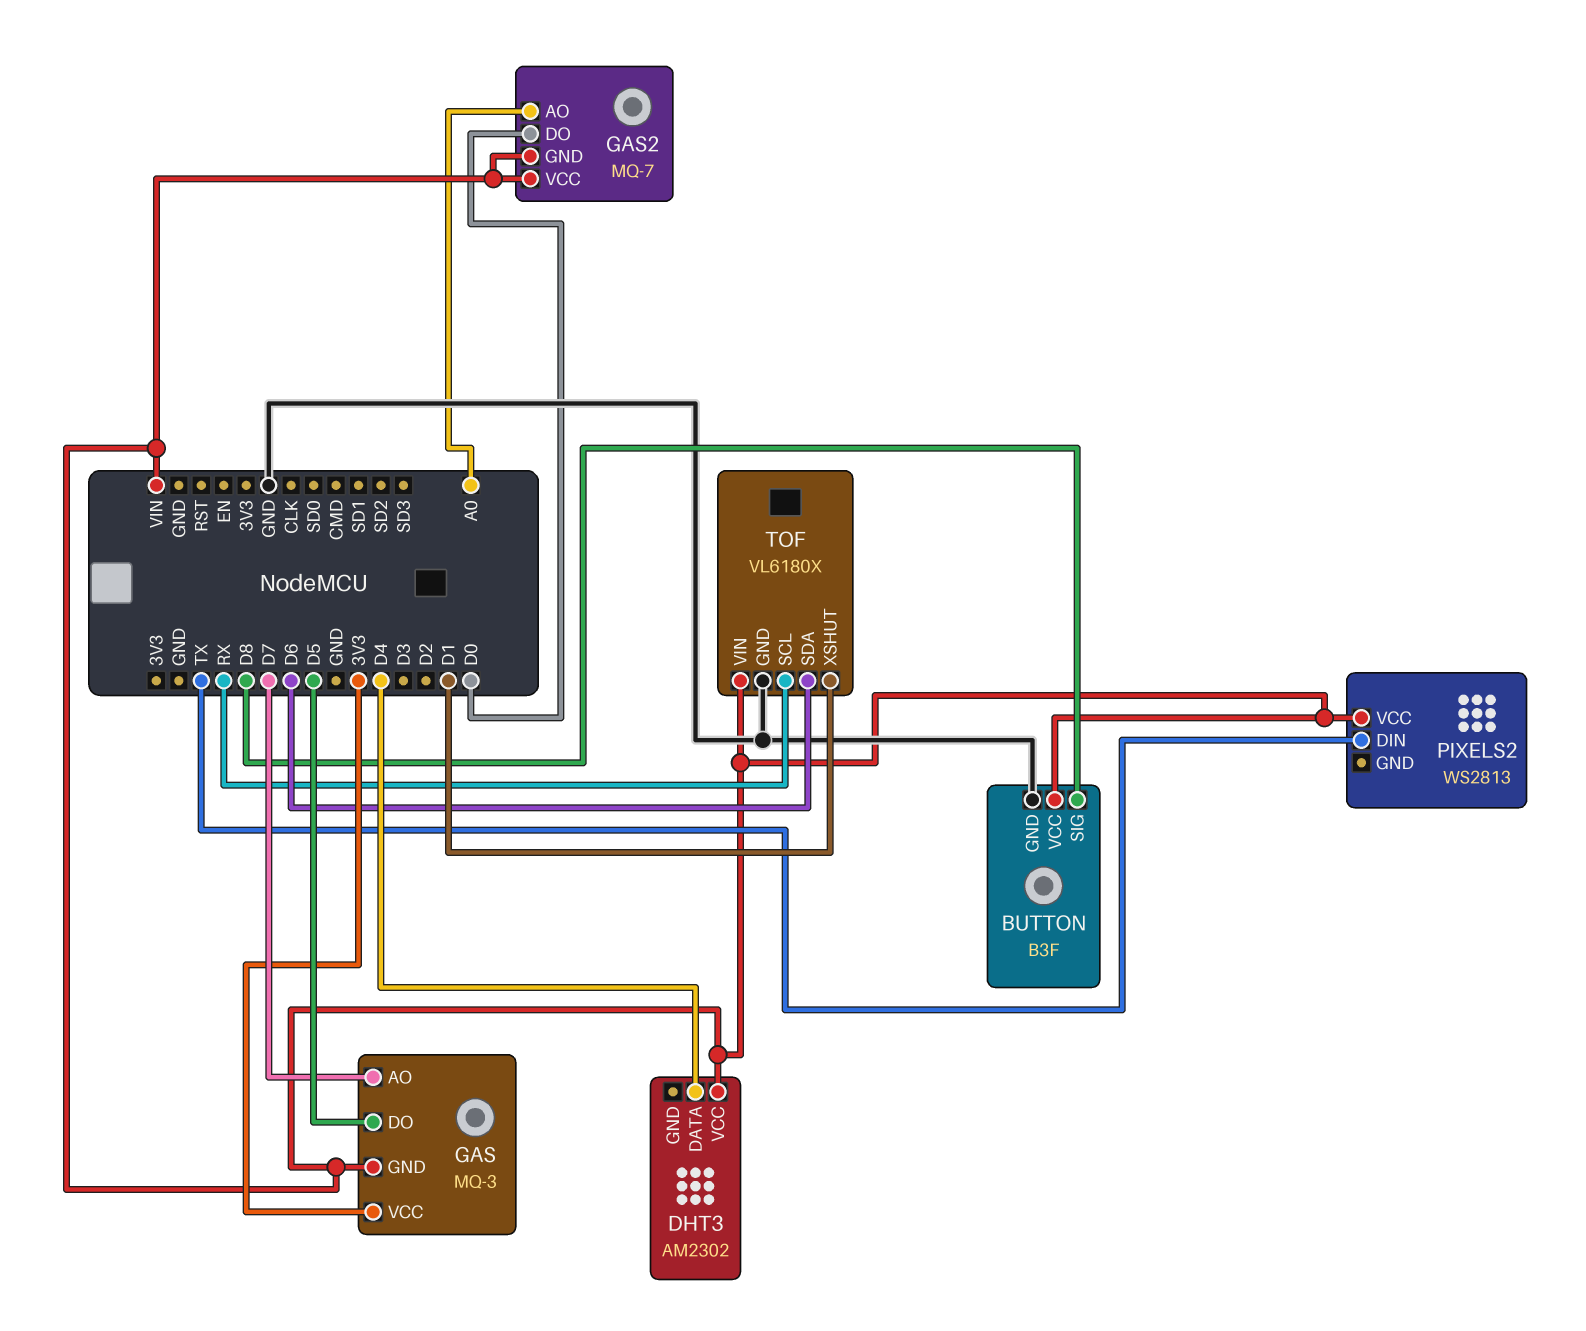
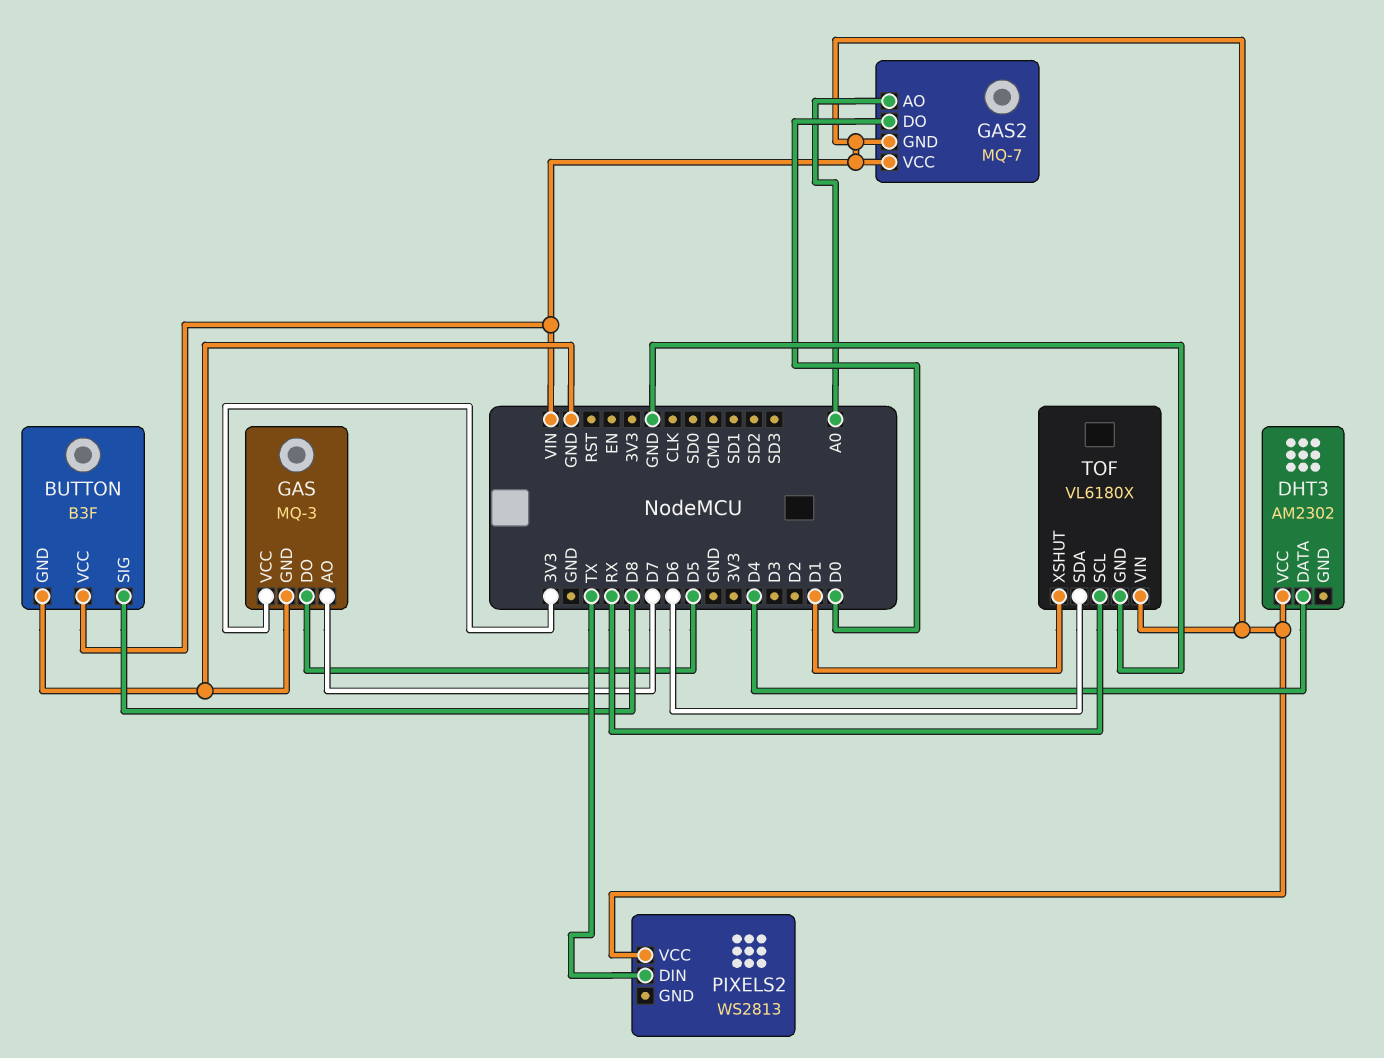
GAS pin GND: VIN -> GND

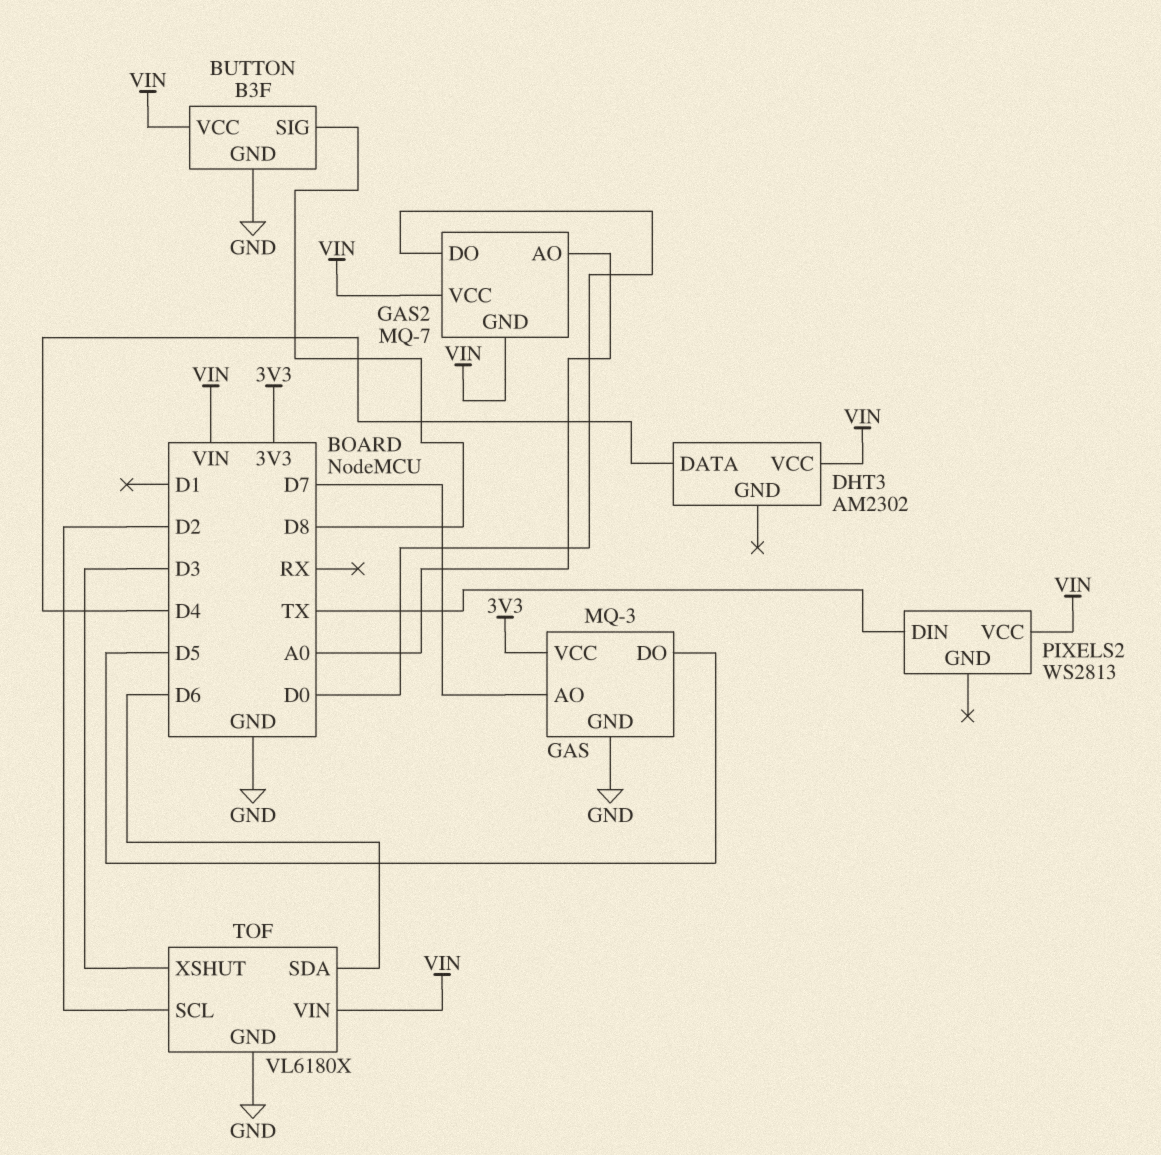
TOF pin SCL: RX -> D2
TOF pin XSHUT: D1 -> D3

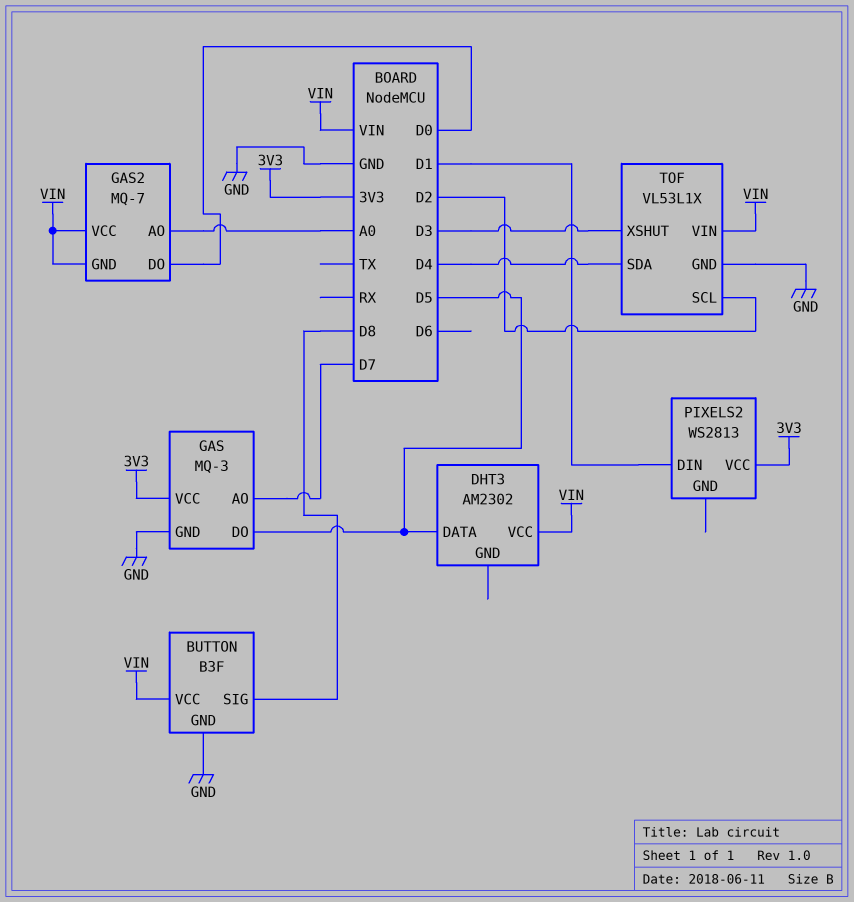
DHT3 pin DATA: D4 -> D5
PIXELS2 pin DIN: TX -> D1
PIXELS2 pin VCC: VIN -> 3V3
TOF: VL6180X -> VL53L1X
TOF pin SDA: D6 -> D4

